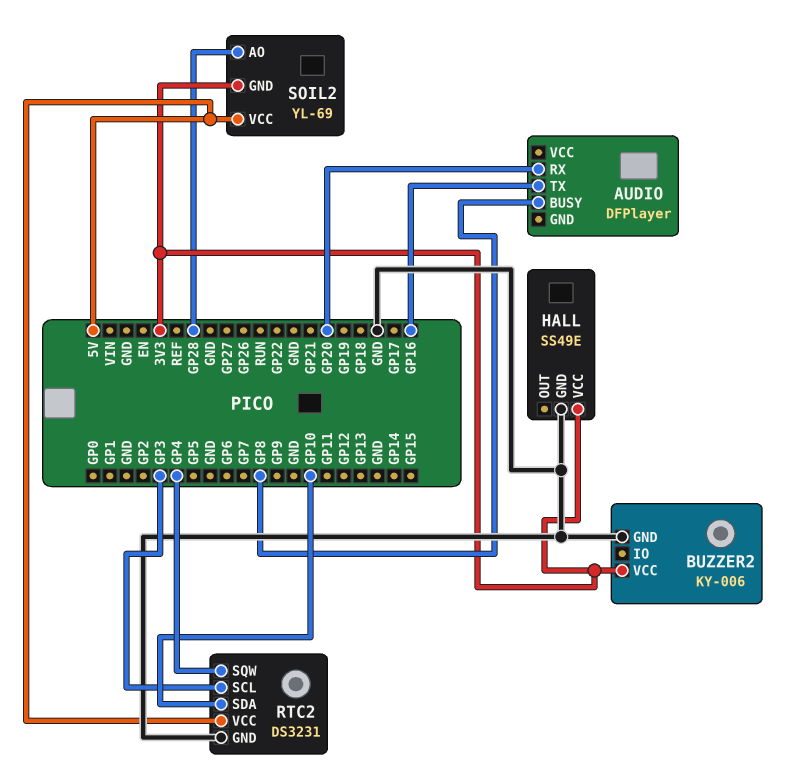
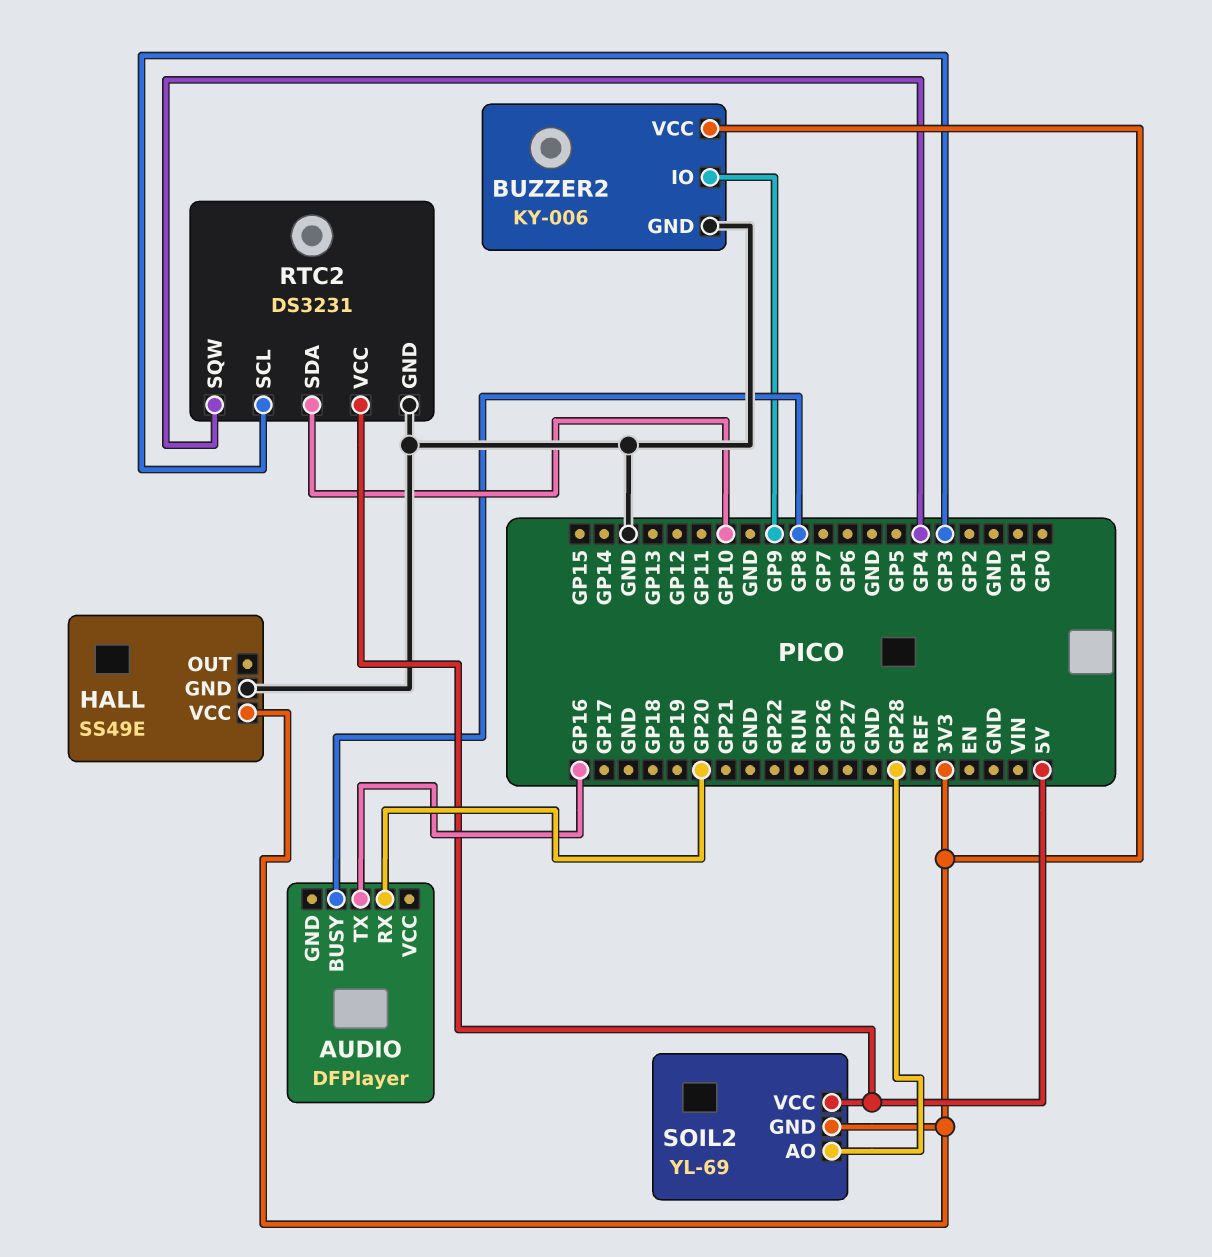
BUZZER2 pin IO: none -> GP9

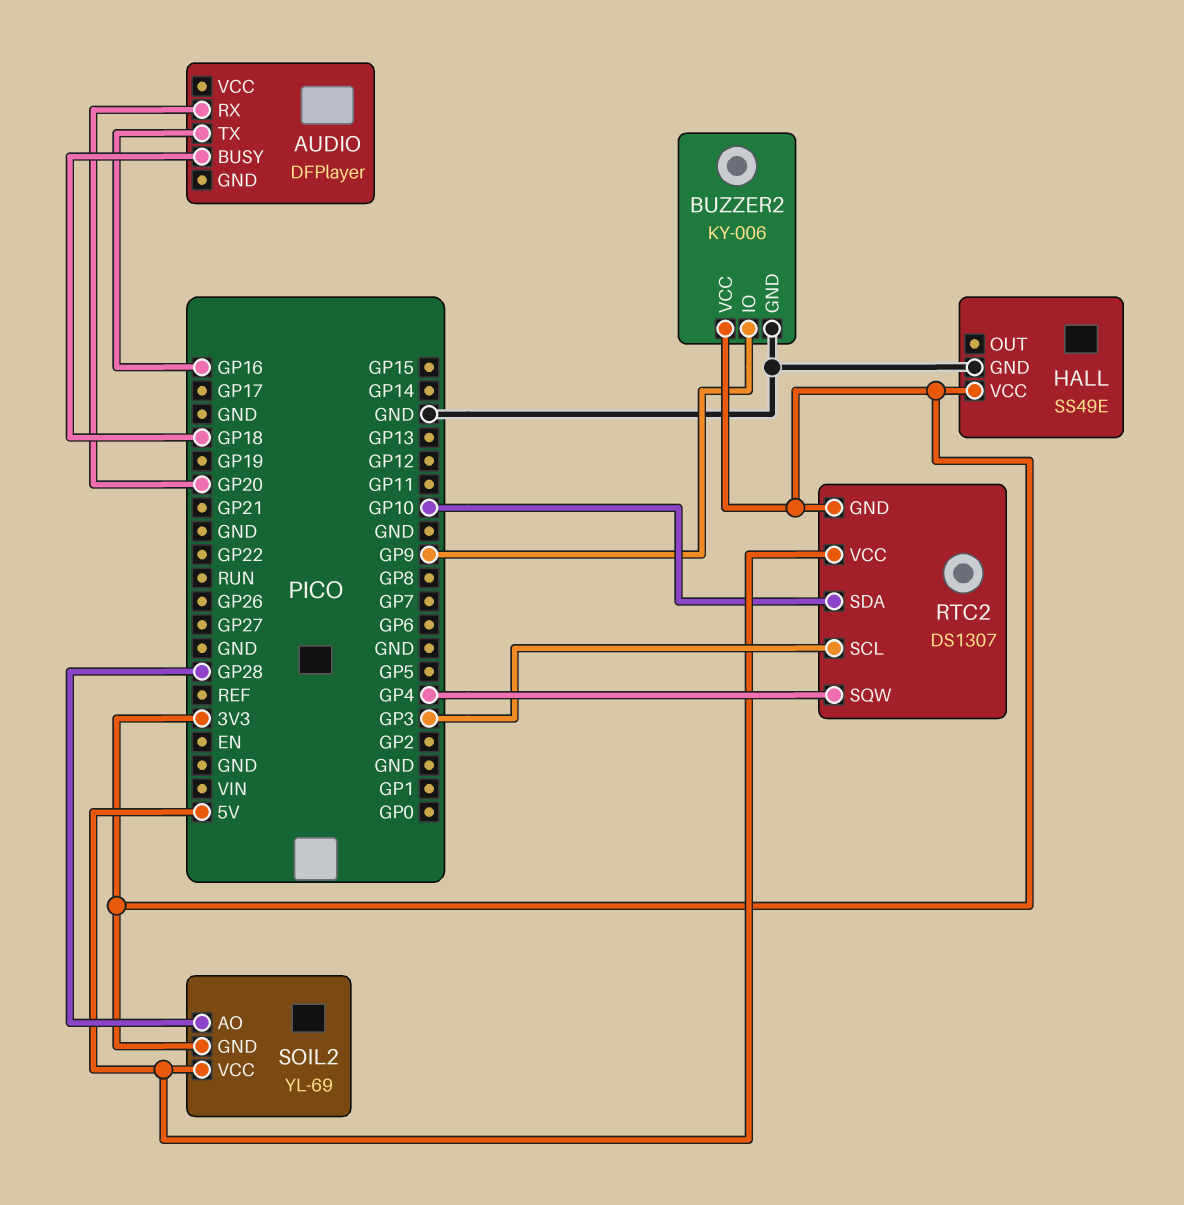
AUDIO pin BUSY: GP8 -> GP18
RTC2: DS3231 -> DS1307
RTC2 pin GND: GND -> 3V3

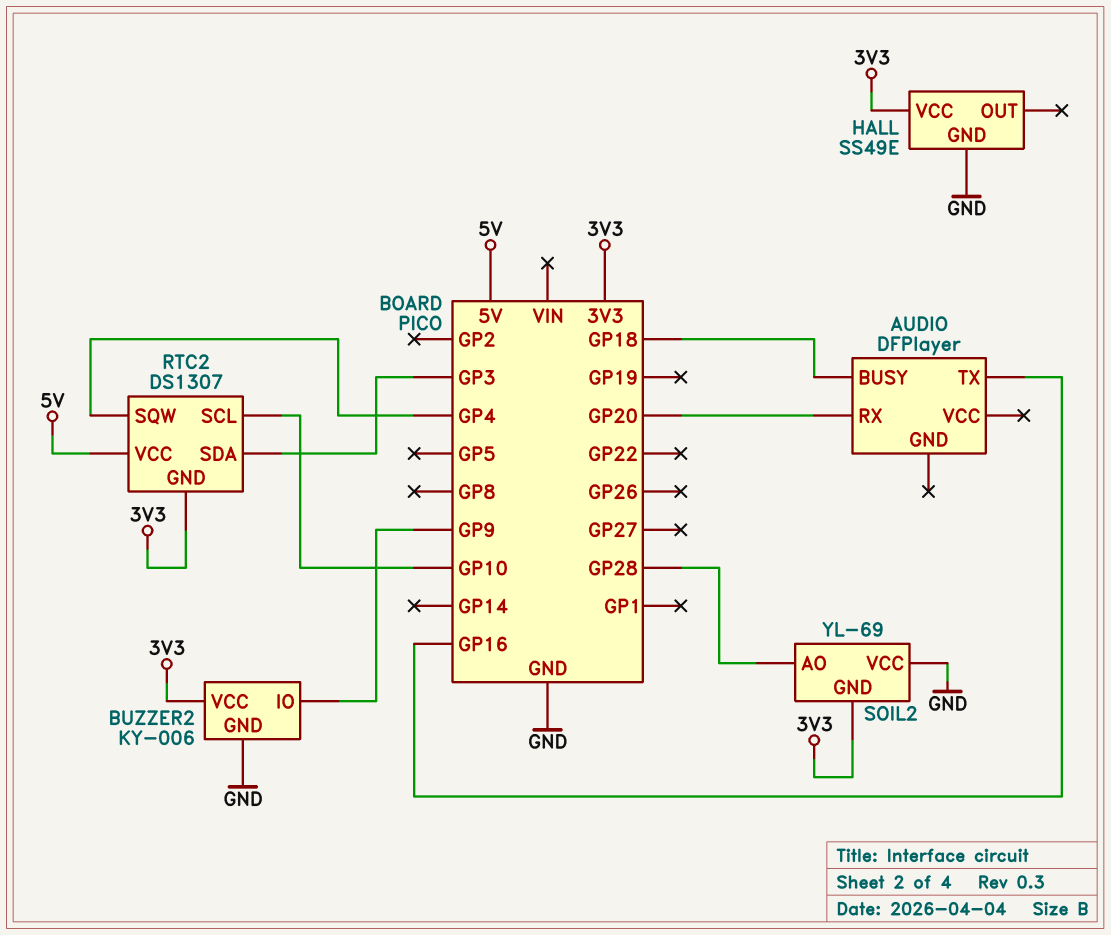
RTC2 pin SCL: GP3 -> GP10
RTC2 pin SDA: GP10 -> GP3
SOIL2 pin VCC: 5V -> GND

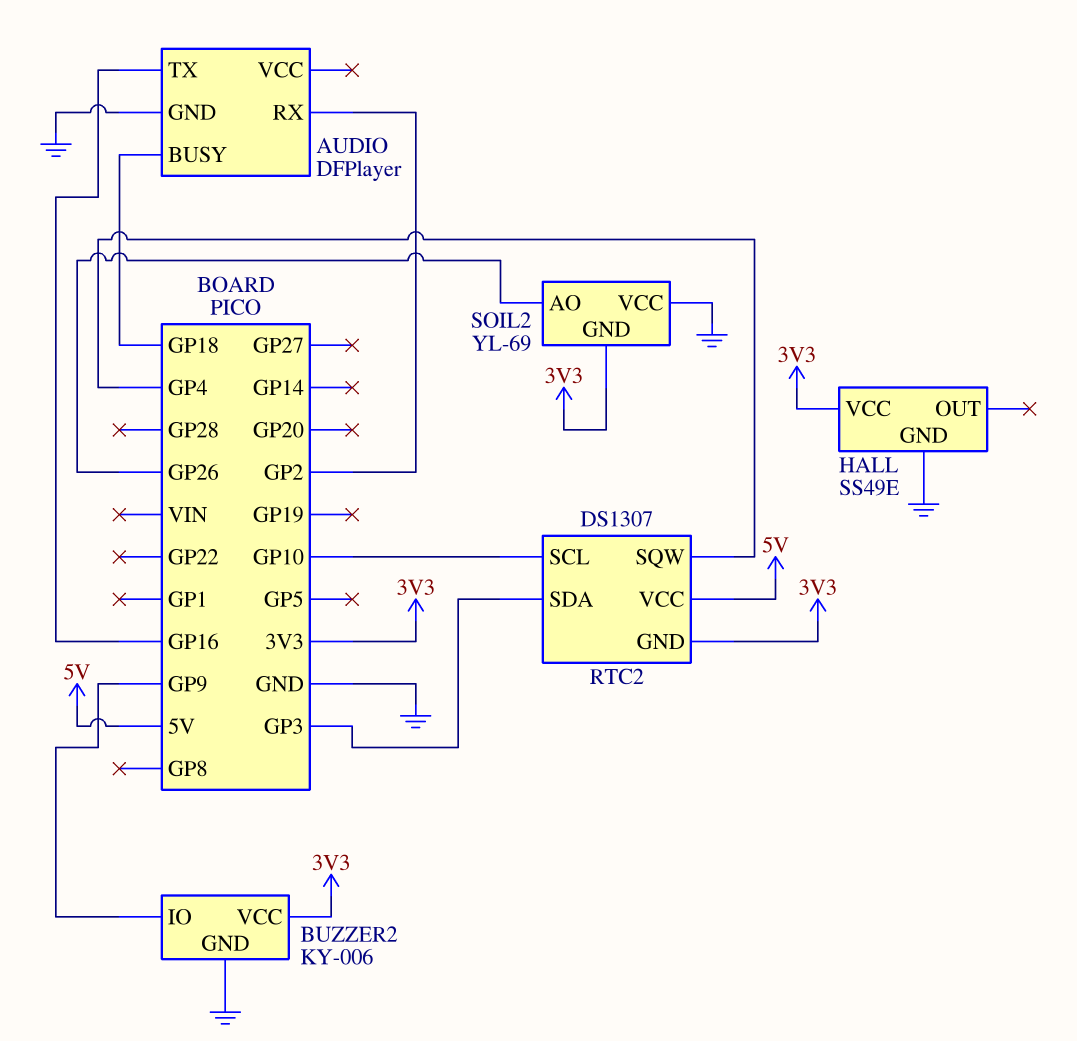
AUDIO pin GND: none -> GND
AUDIO pin RX: GP20 -> GP2
SOIL2 pin AO: GP28 -> GP26

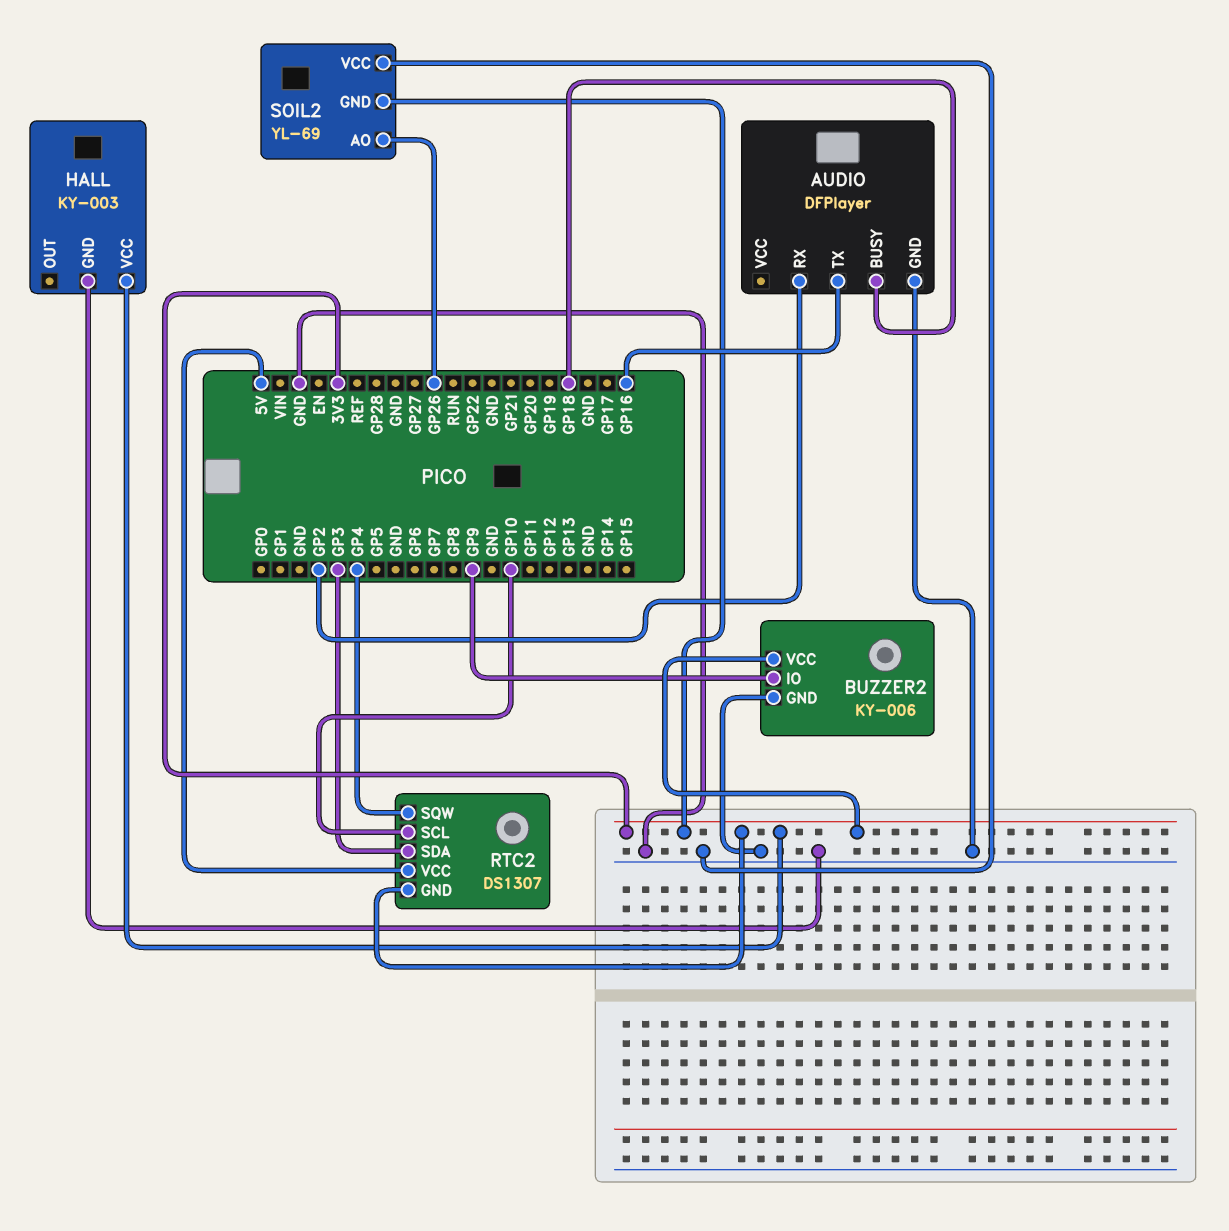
HALL: SS49E -> KY-003

